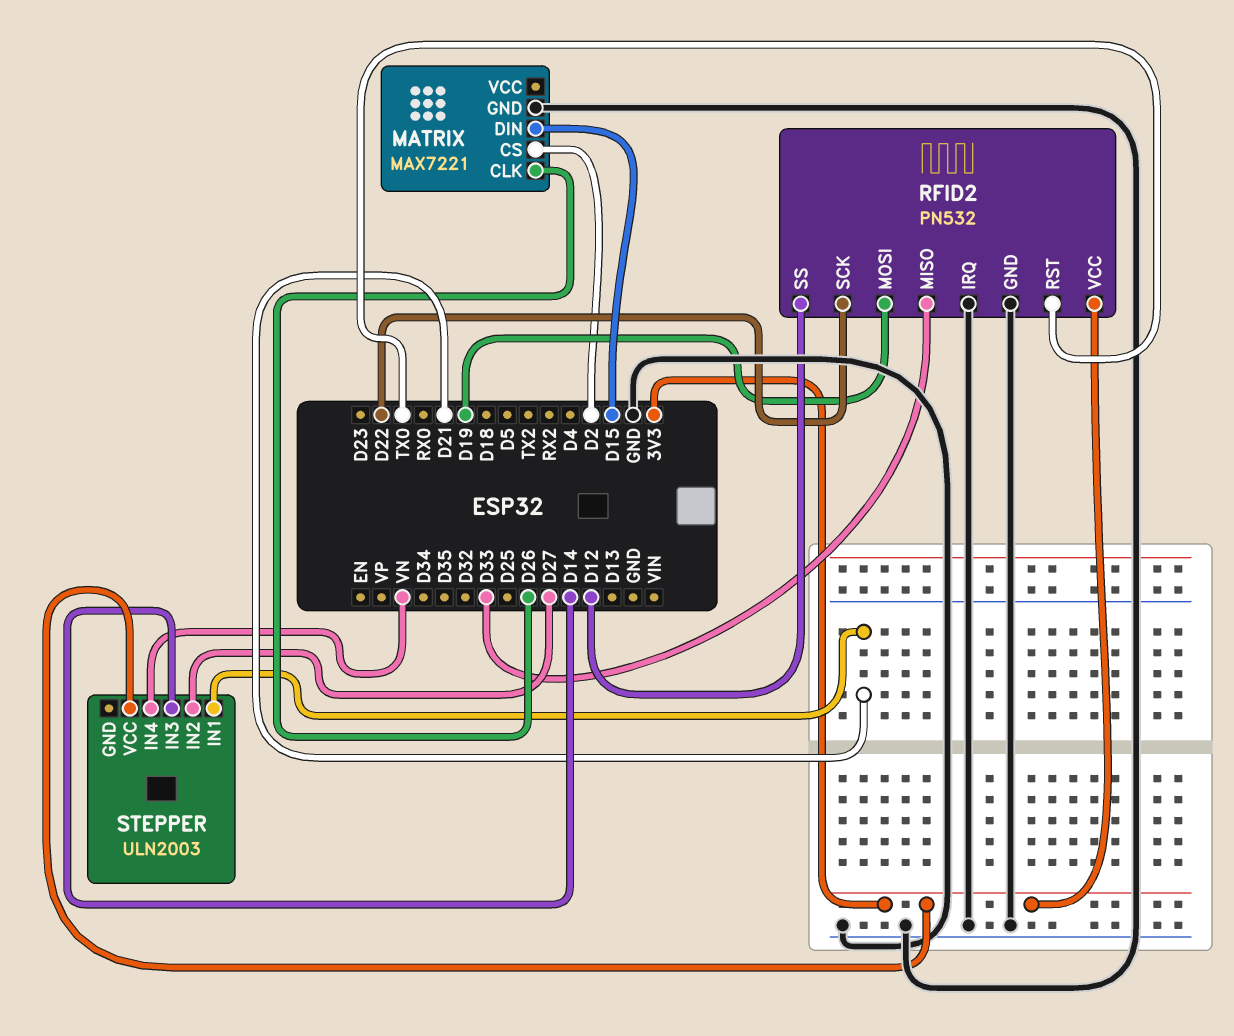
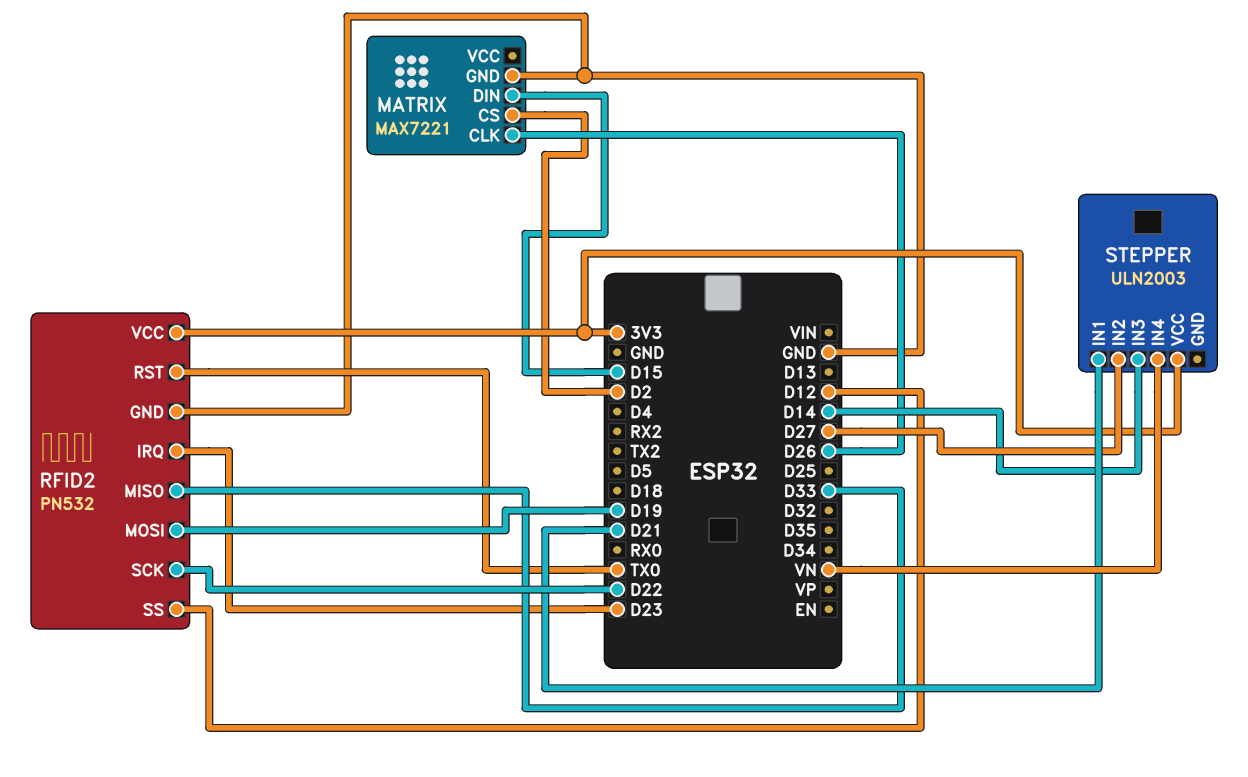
RFID2 pin IRQ: GND -> D23

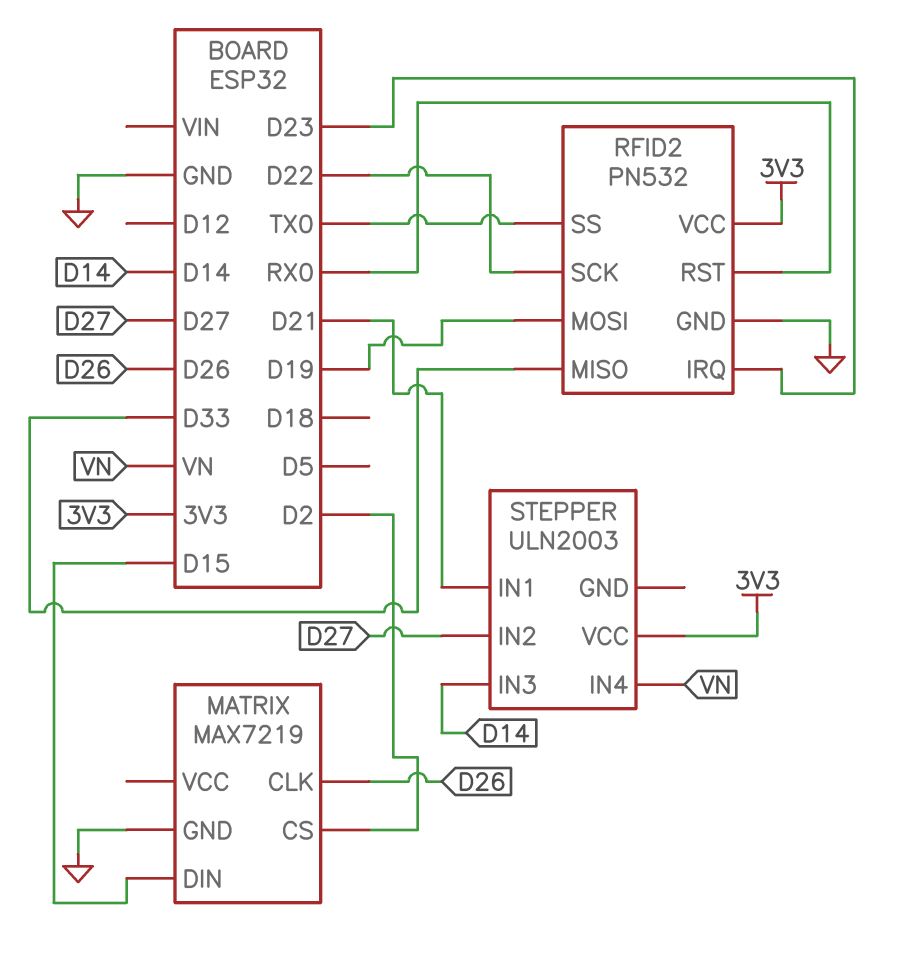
MATRIX: MAX7221 -> MAX7219
RFID2 pin RST: TX0 -> RX0
RFID2 pin SS: D12 -> TX0

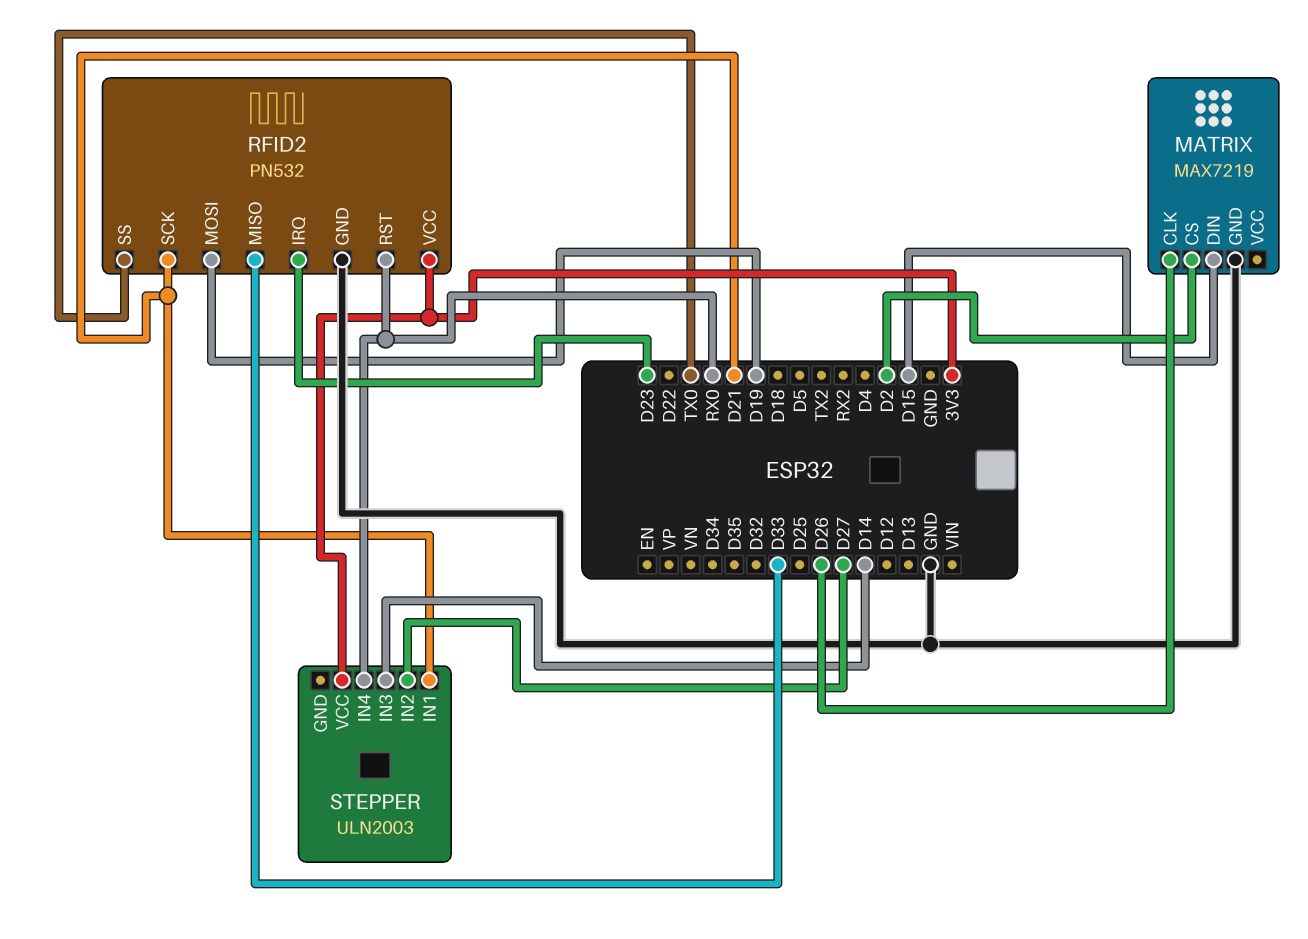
RFID2 pin SCK: D22 -> D21
STEPPER pin IN4: VN -> RX0

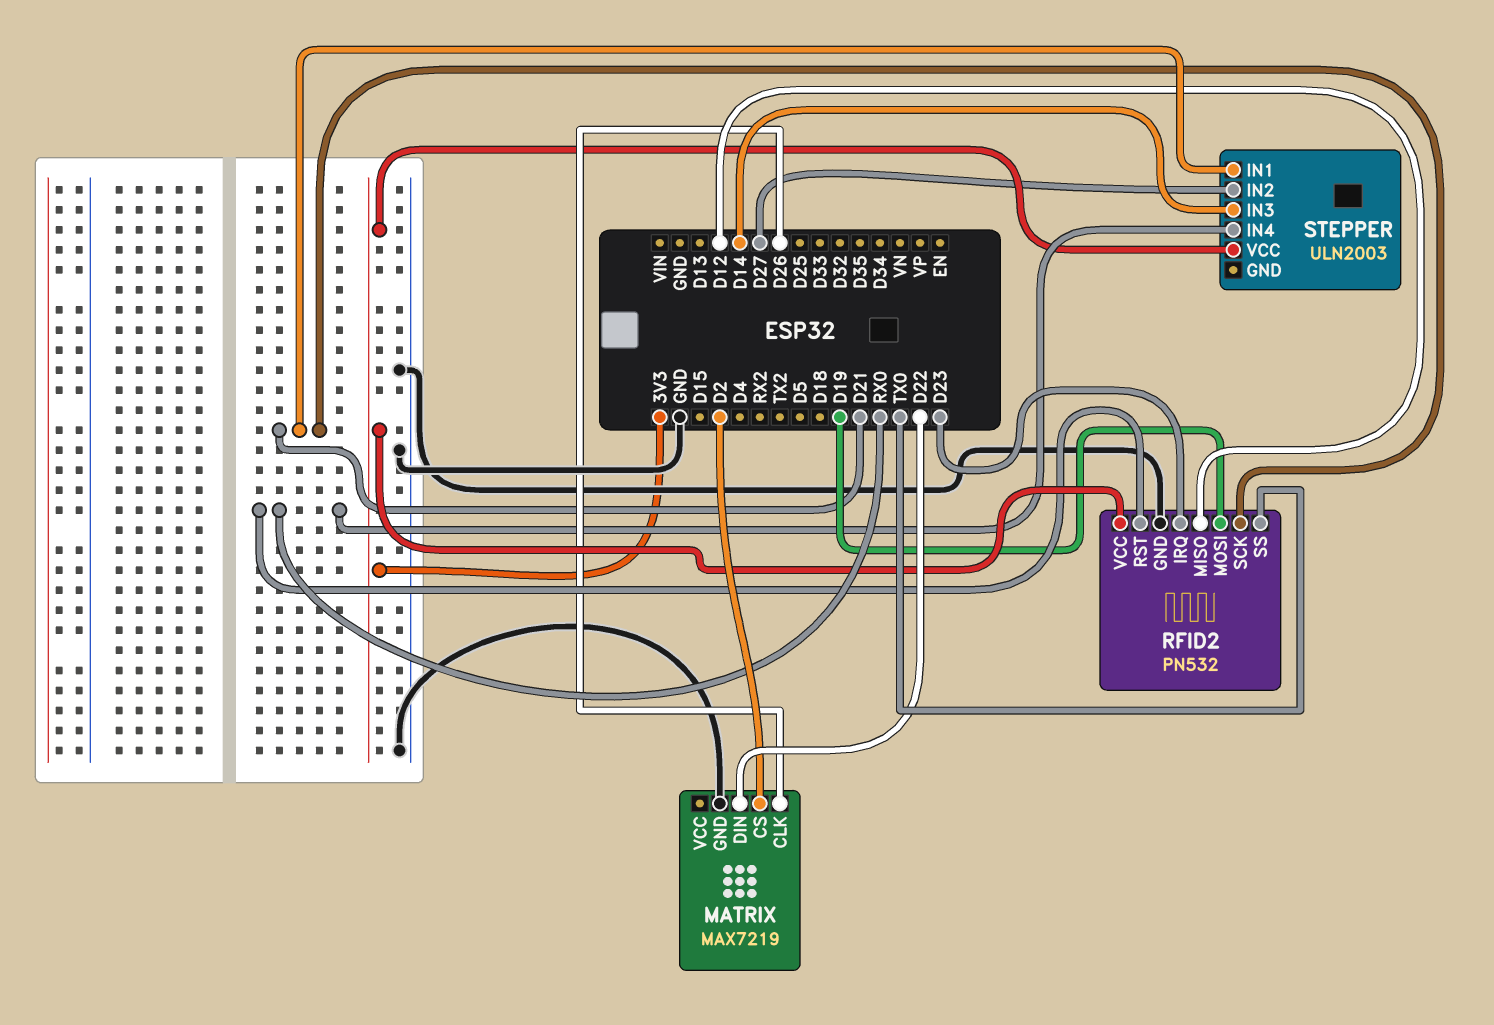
MATRIX pin DIN: D15 -> D22
RFID2 pin MISO: D33 -> D12

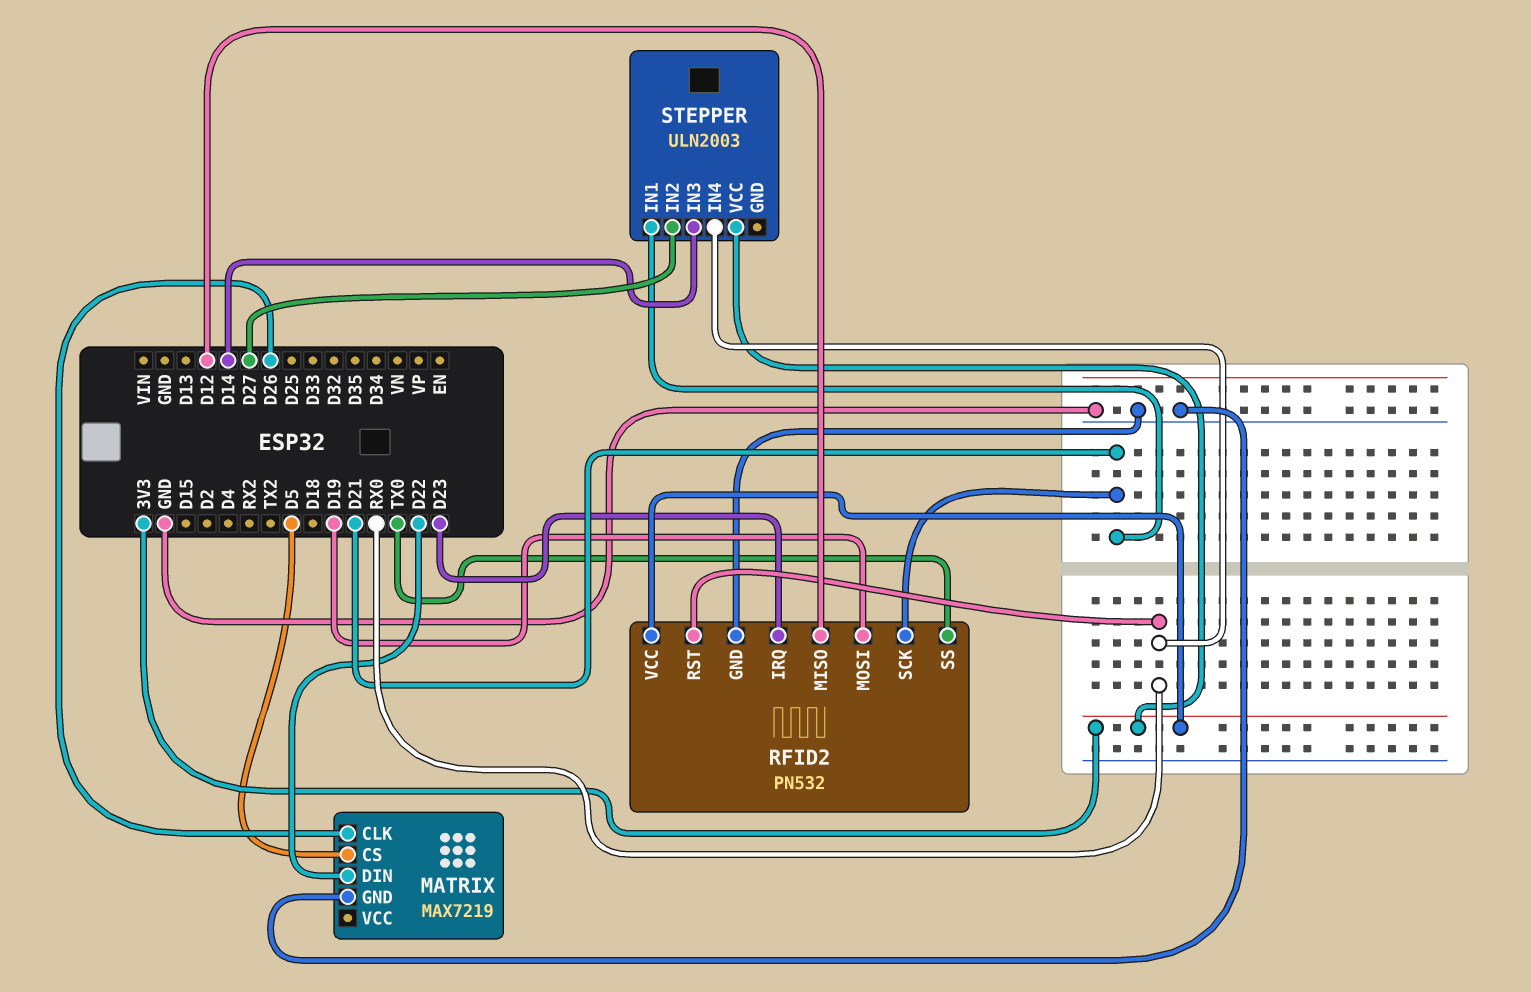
MATRIX pin CS: D2 -> D5

